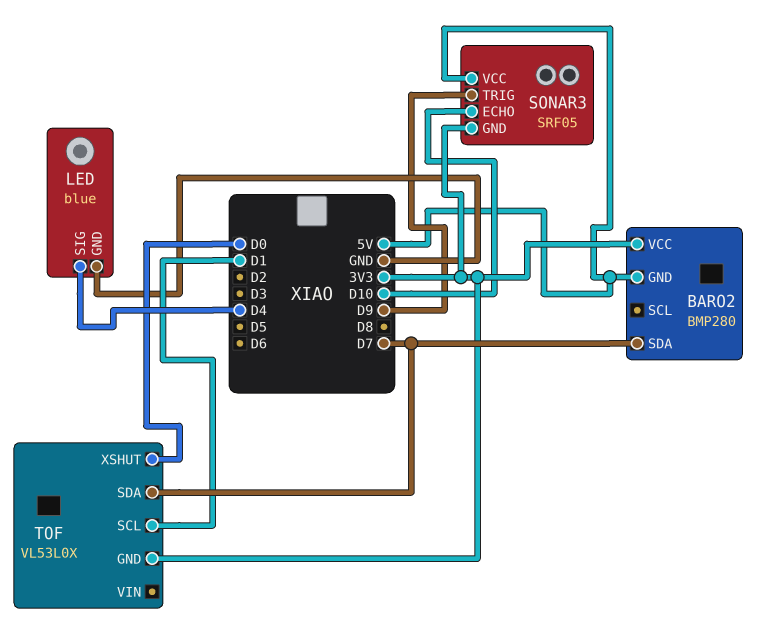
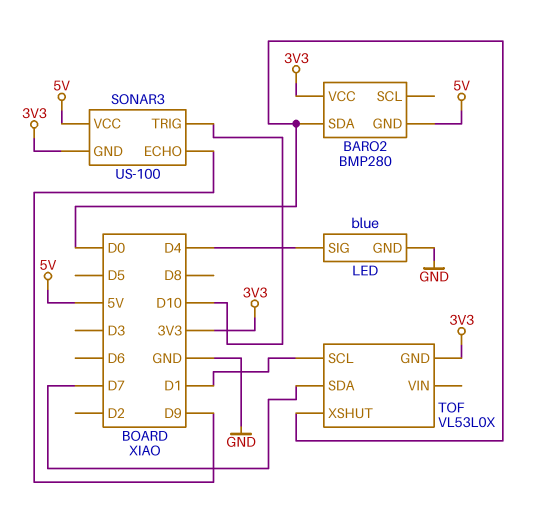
BARO2 pin SDA: D7 -> D0
SONAR3: SRF05 -> US-100
SONAR3 pin ECHO: D10 -> D9
SONAR3 pin TRIG: D9 -> D10

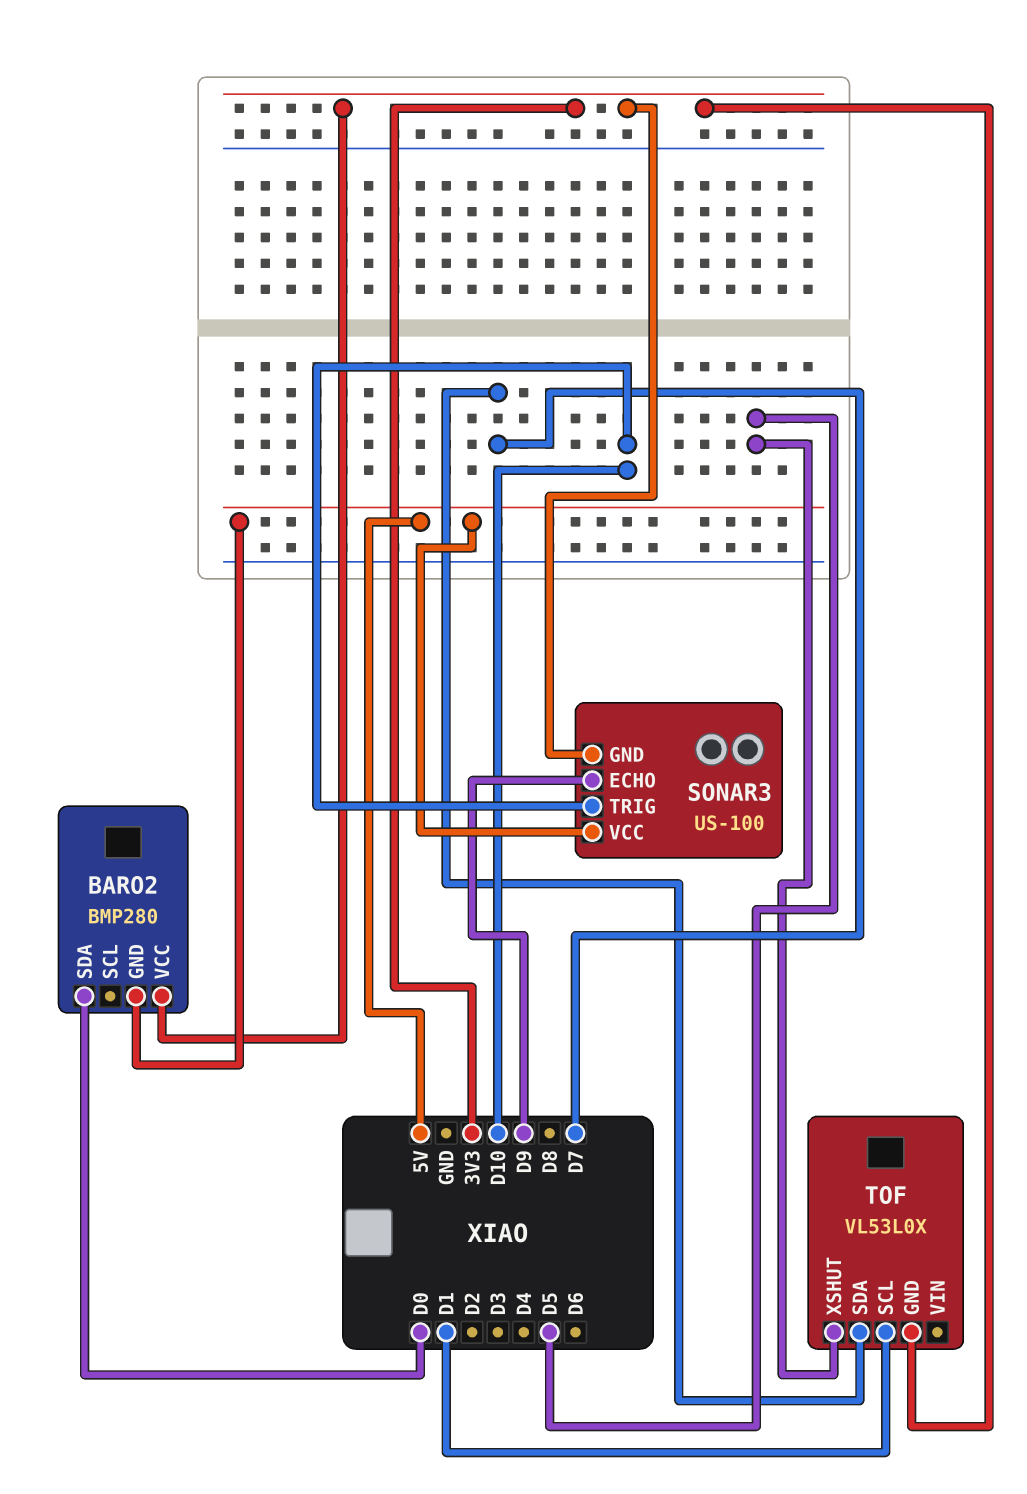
LED: blue -> none
LED pin GND: GND -> none
LED pin SIG: D4 -> none
TOF pin XSHUT: D0 -> D5

